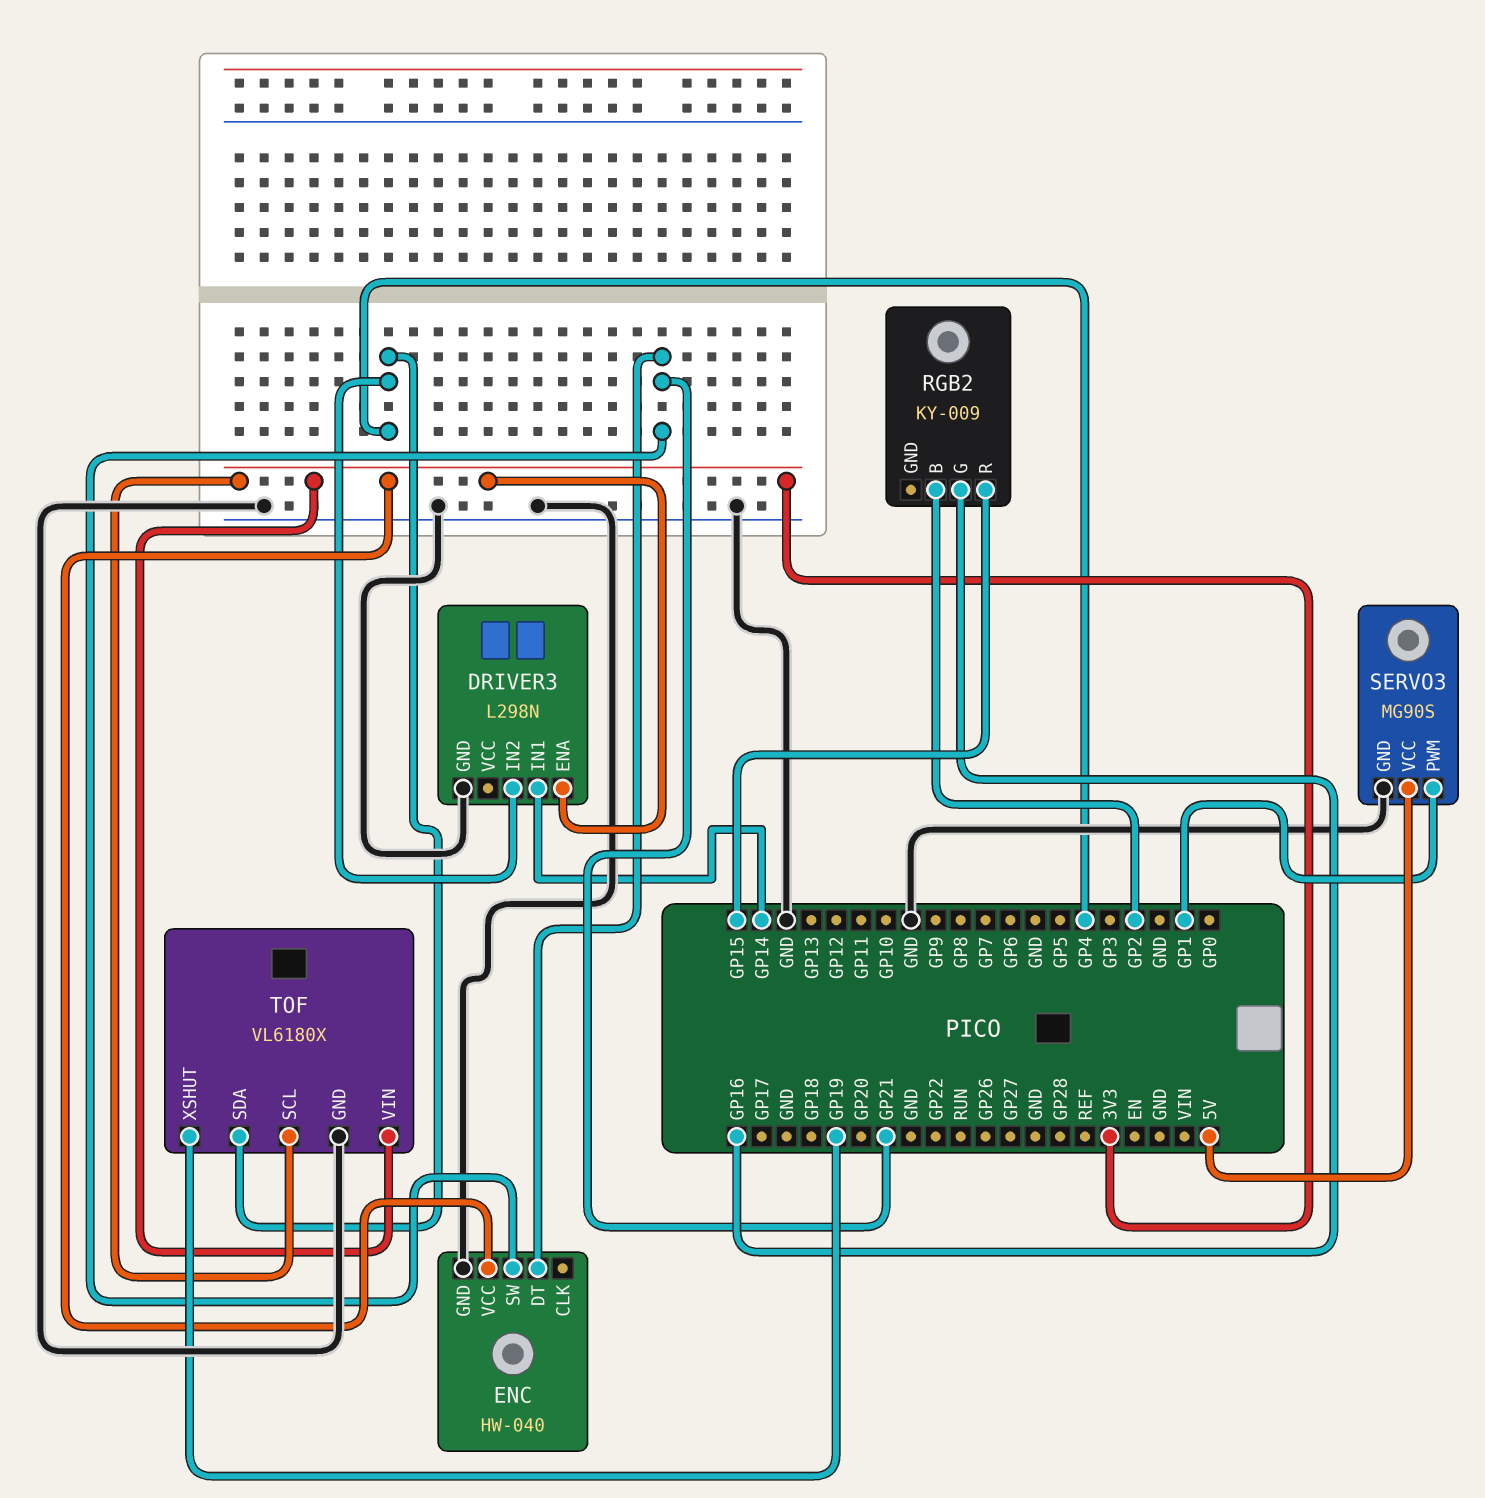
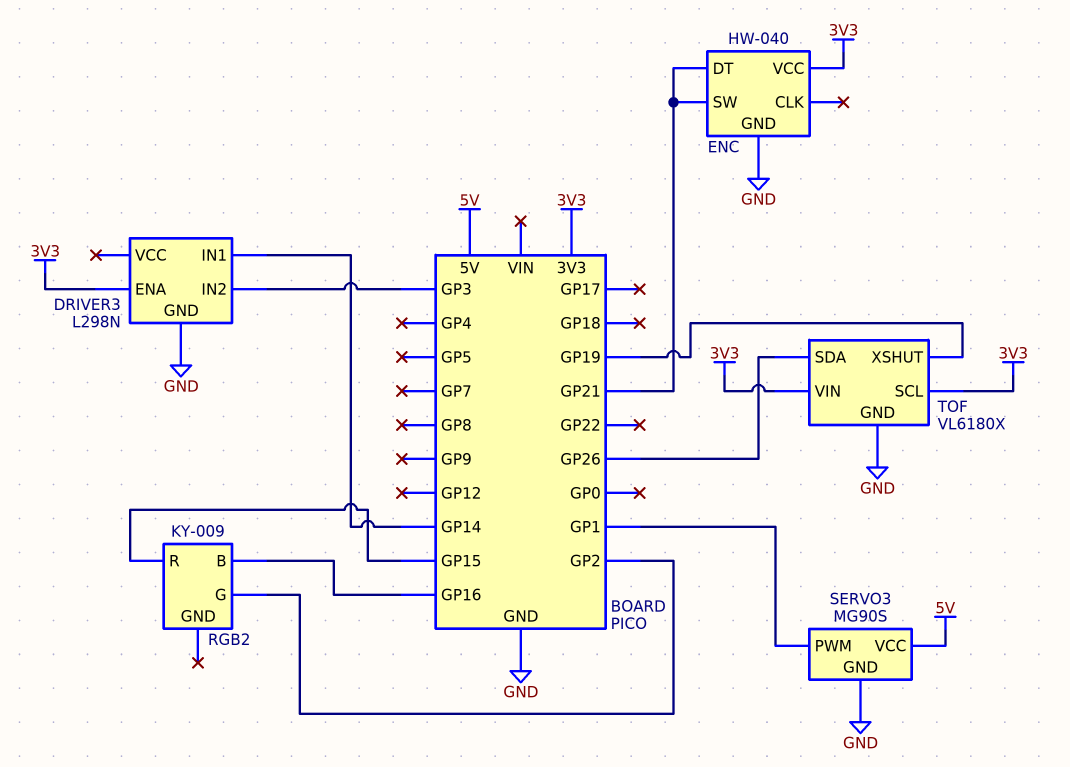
DRIVER3 pin IN2: GP4 -> GP3
RGB2 pin B: GP2 -> GP16
RGB2 pin G: GP16 -> GP2
TOF pin SDA: GP4 -> GP26

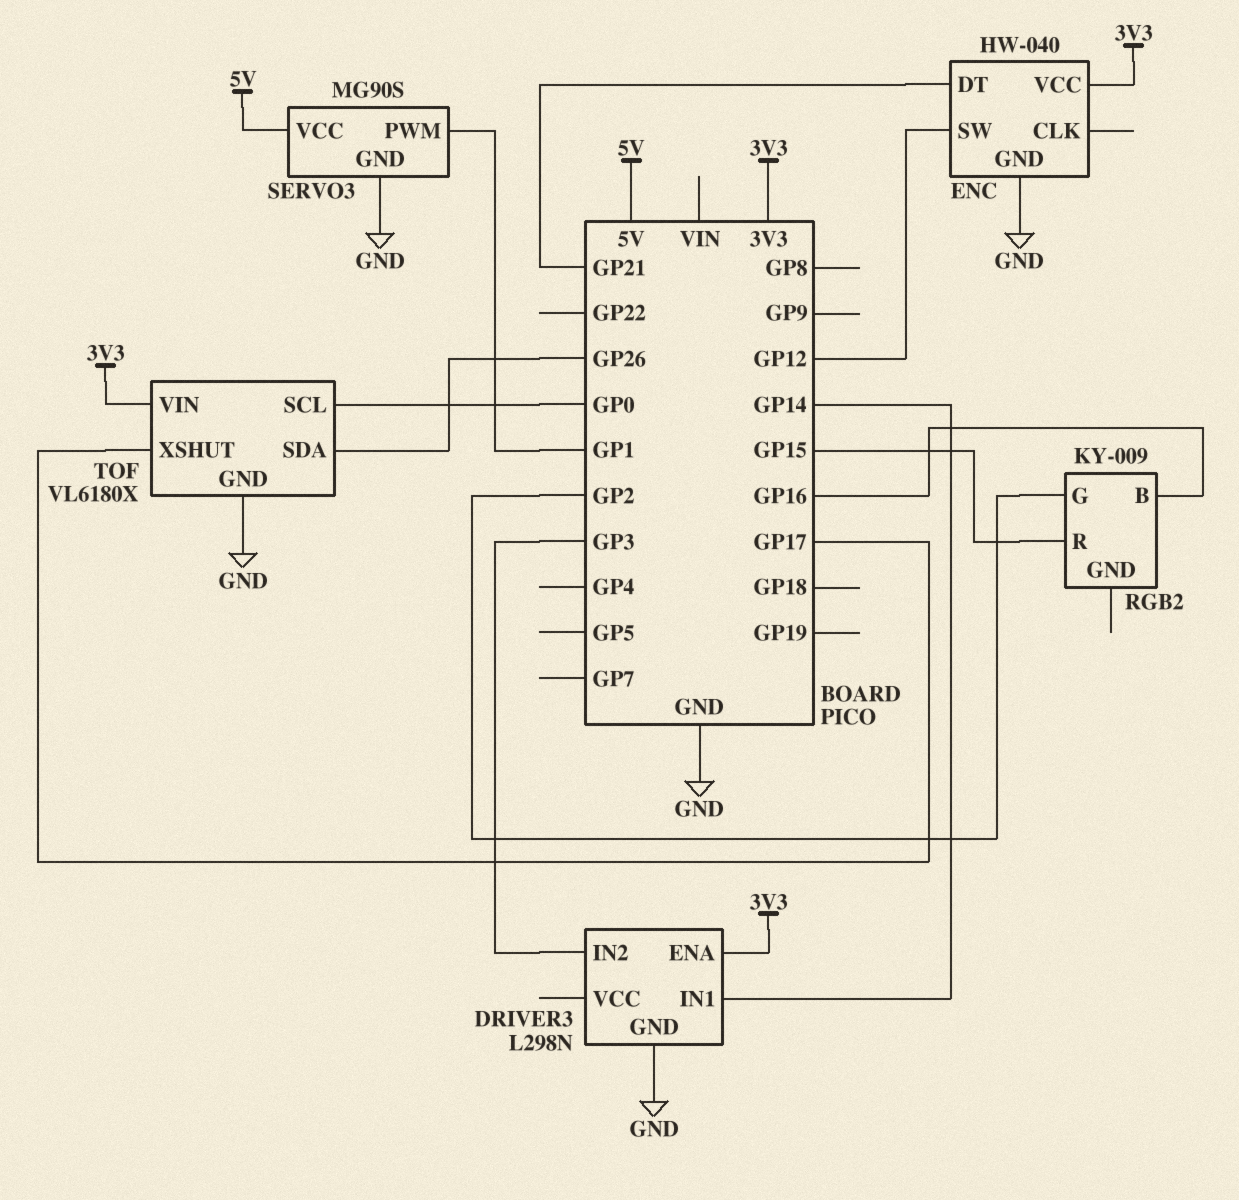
ENC pin SW: GP21 -> GP12
TOF pin SCL: 3V3 -> GP0
TOF pin XSHUT: GP19 -> GP17

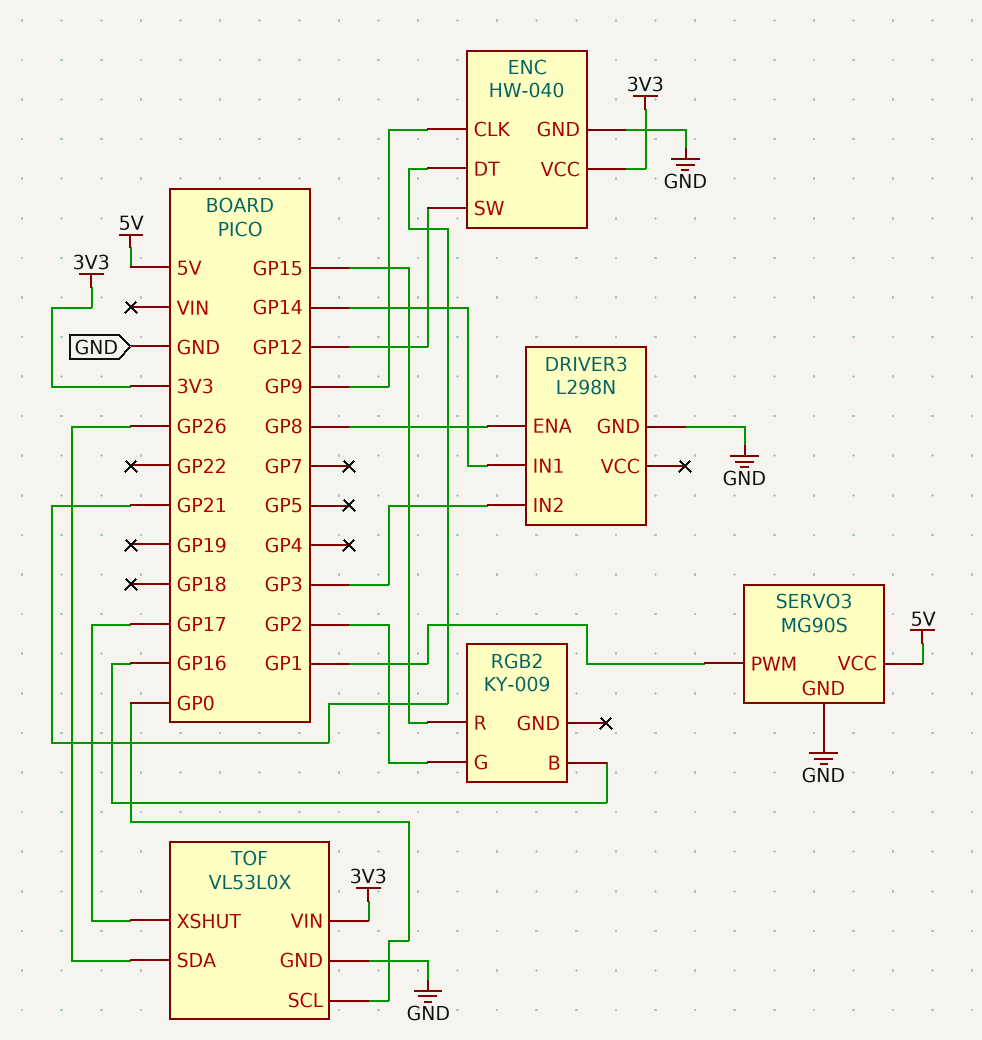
DRIVER3 pin ENA: 3V3 -> GP8
ENC pin CLK: none -> GP9
TOF: VL6180X -> VL53L0X

